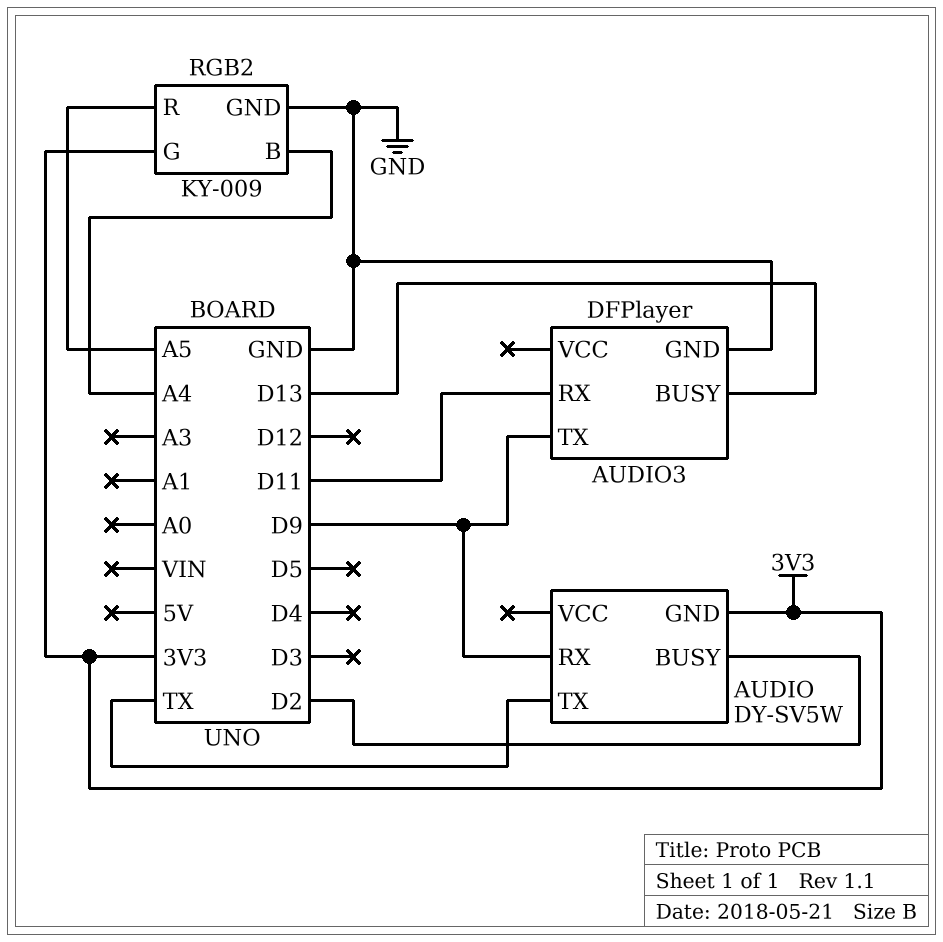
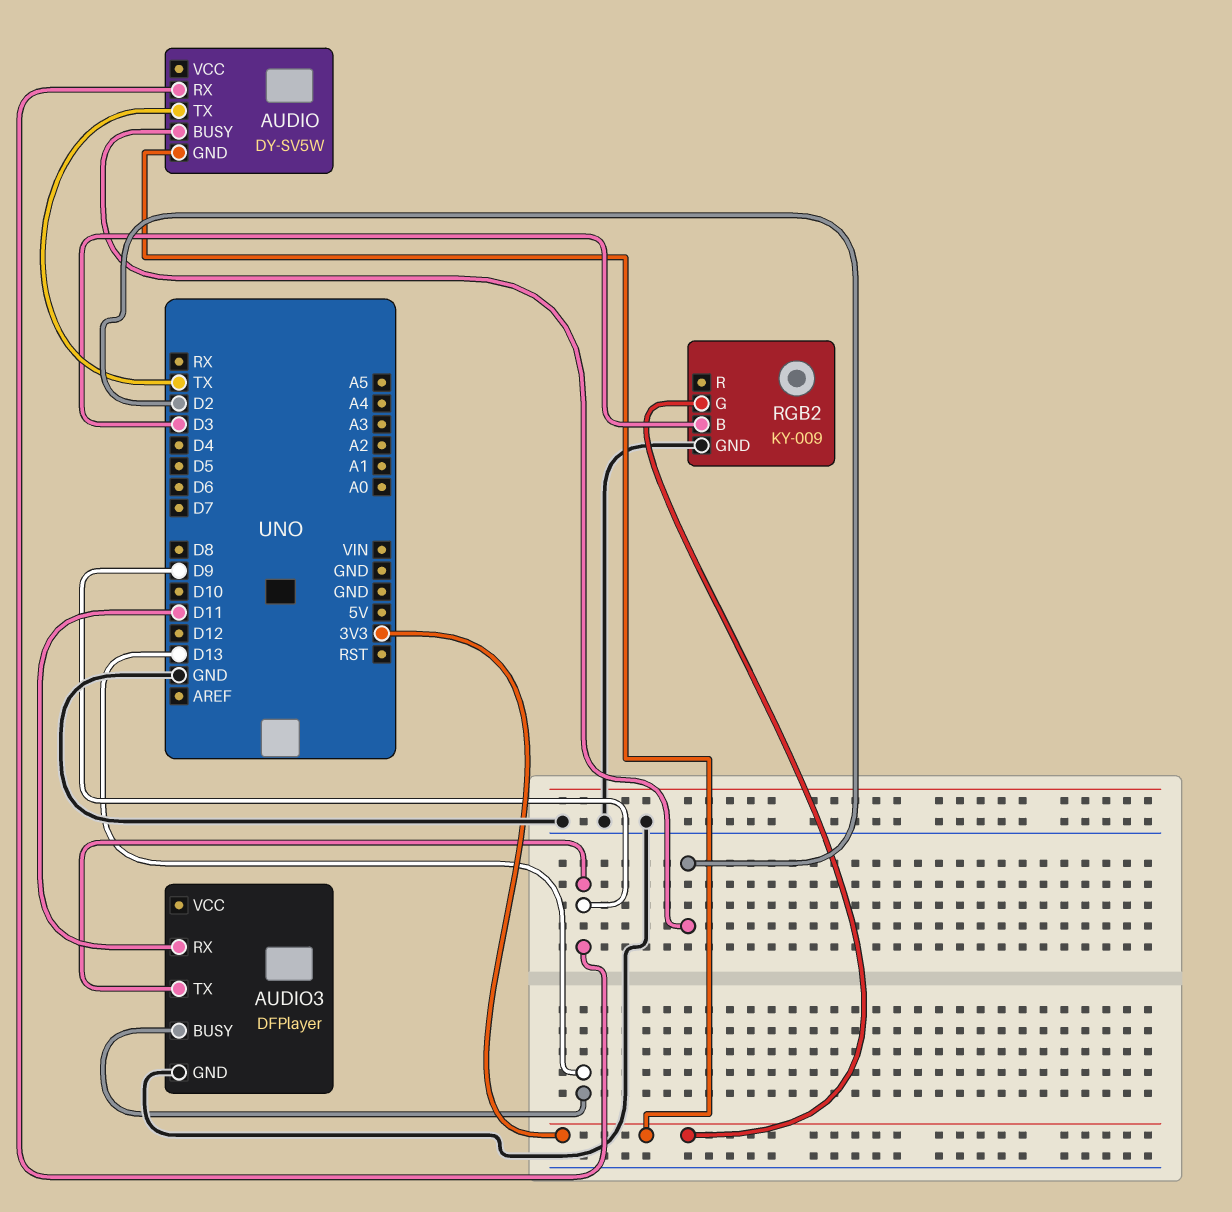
RGB2 pin B: A4 -> D3
RGB2 pin R: A5 -> none

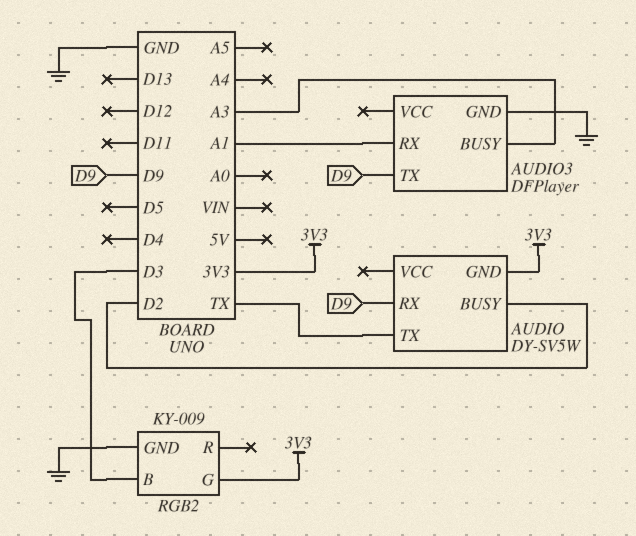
AUDIO3 pin BUSY: D13 -> A3
AUDIO3 pin RX: D11 -> A1

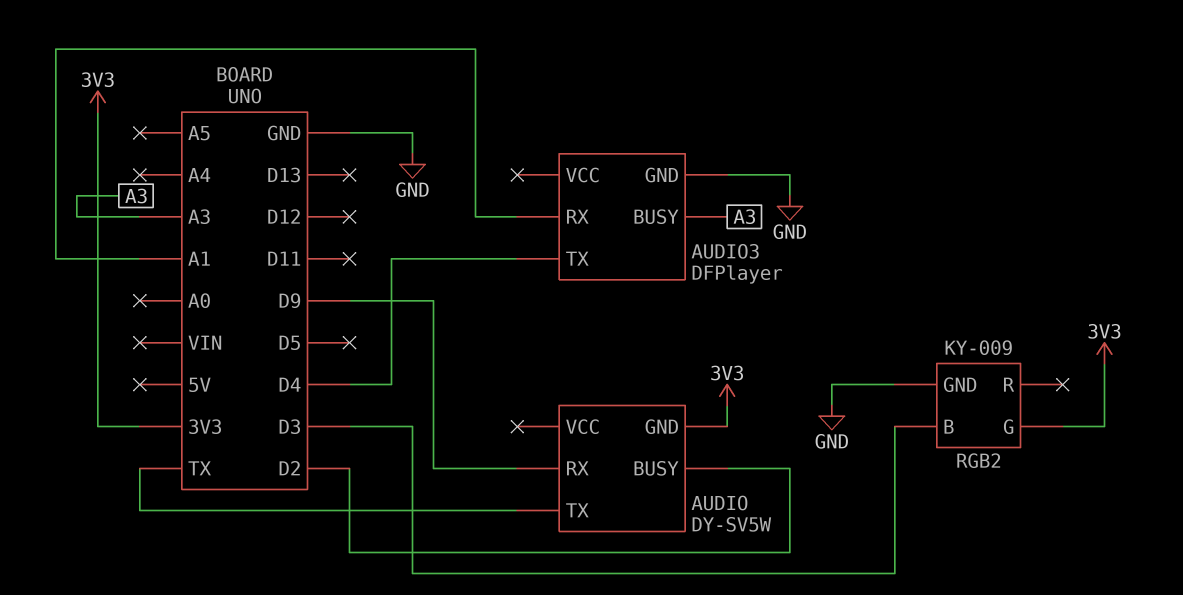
AUDIO3 pin TX: D9 -> D4

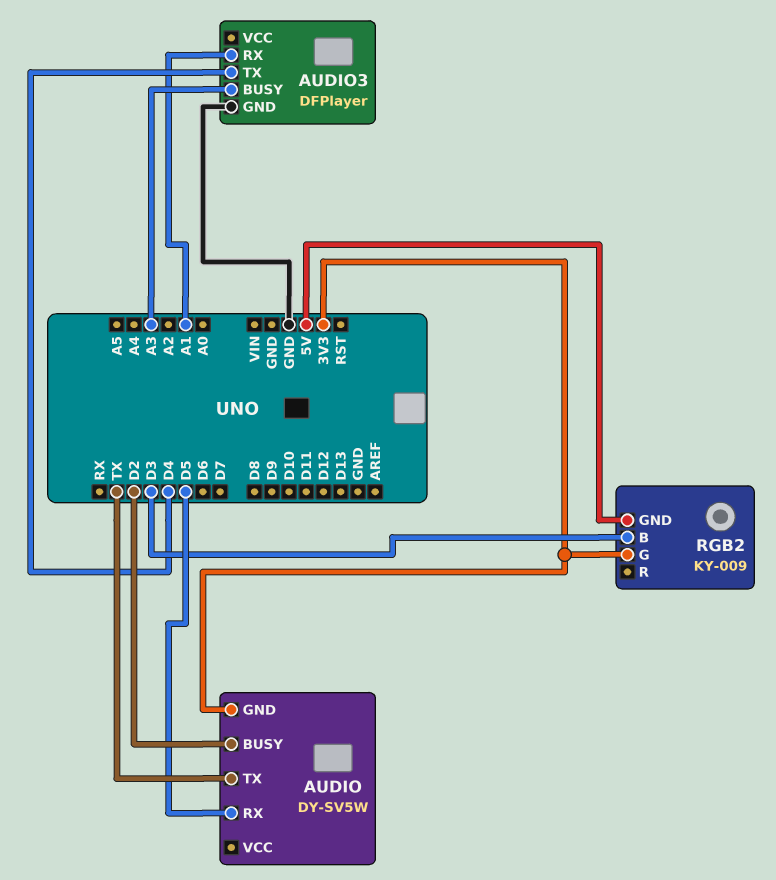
AUDIO pin RX: D9 -> D5
RGB2 pin GND: GND -> 5V

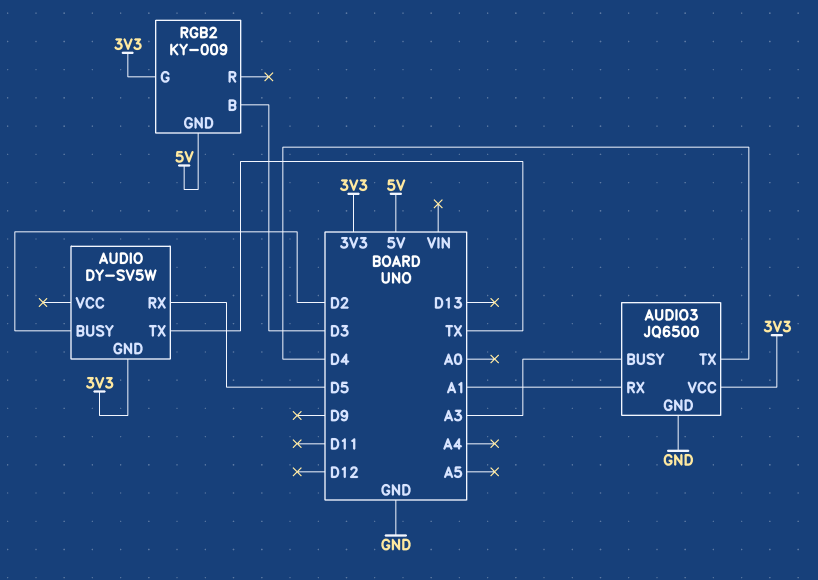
AUDIO3: DFPlayer -> JQ6500
AUDIO3 pin VCC: none -> 3V3

